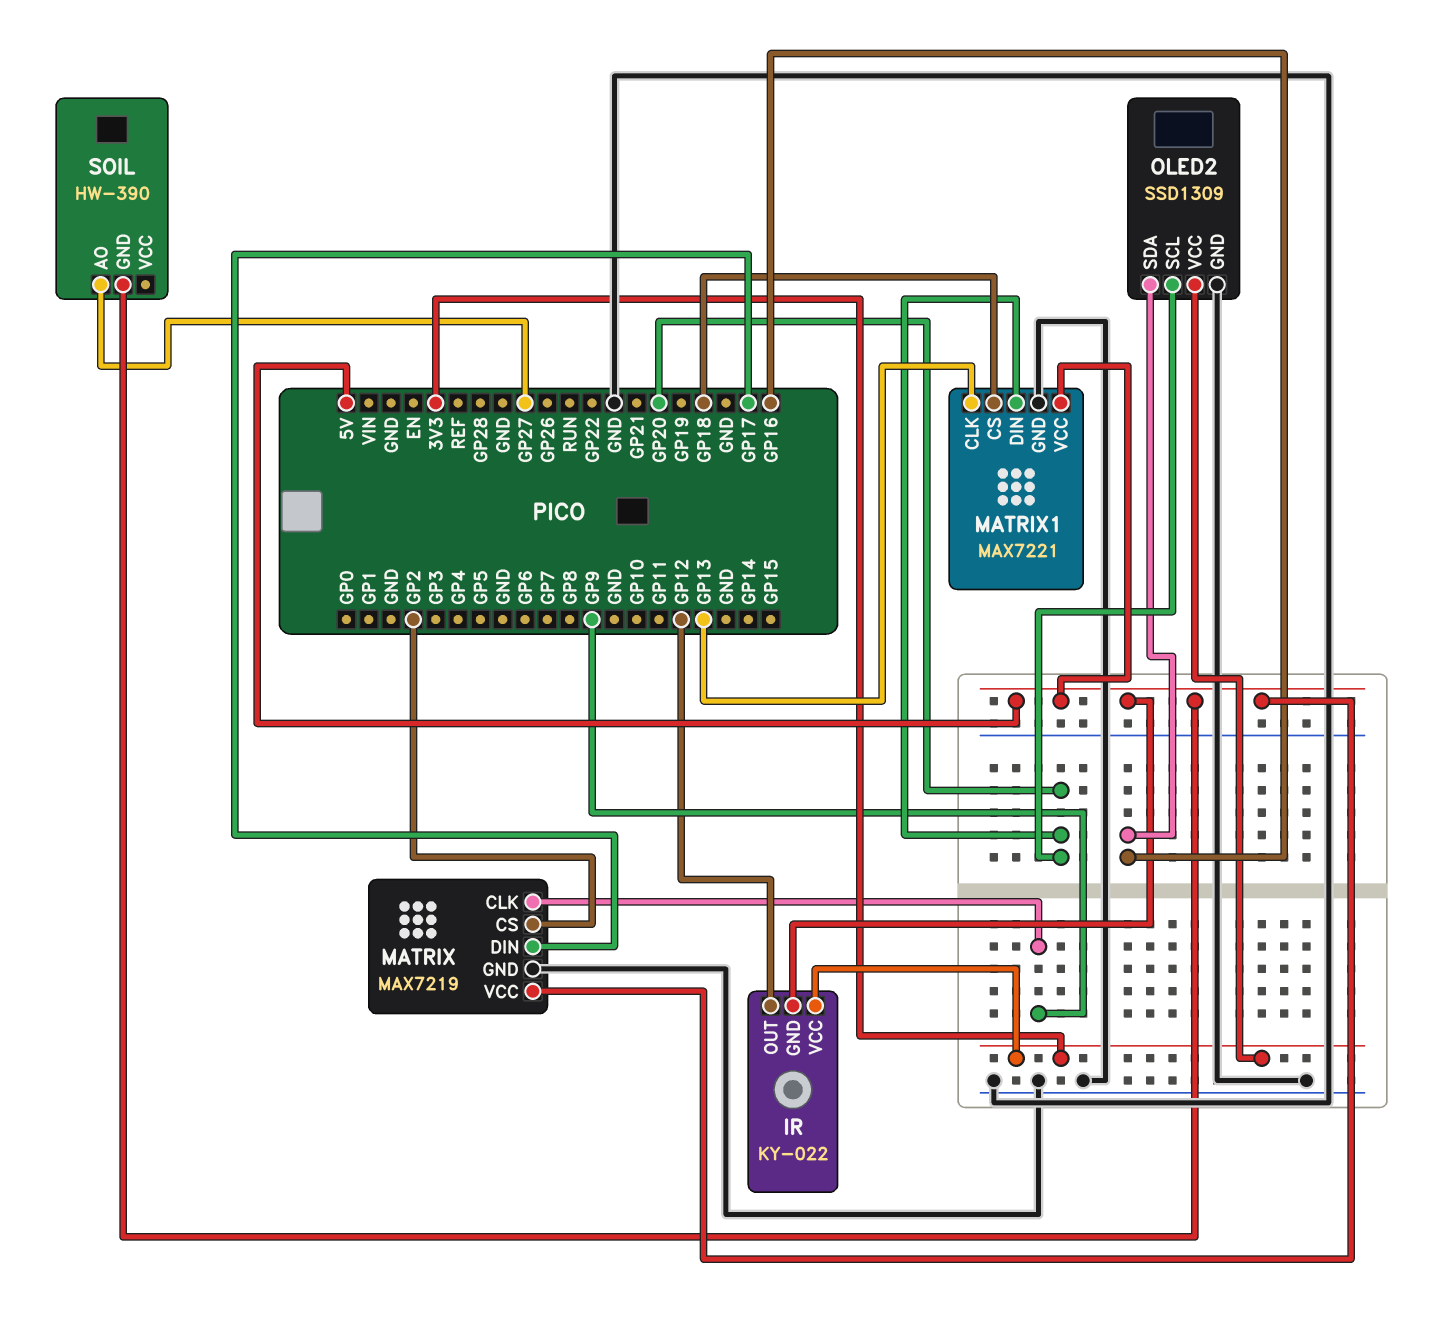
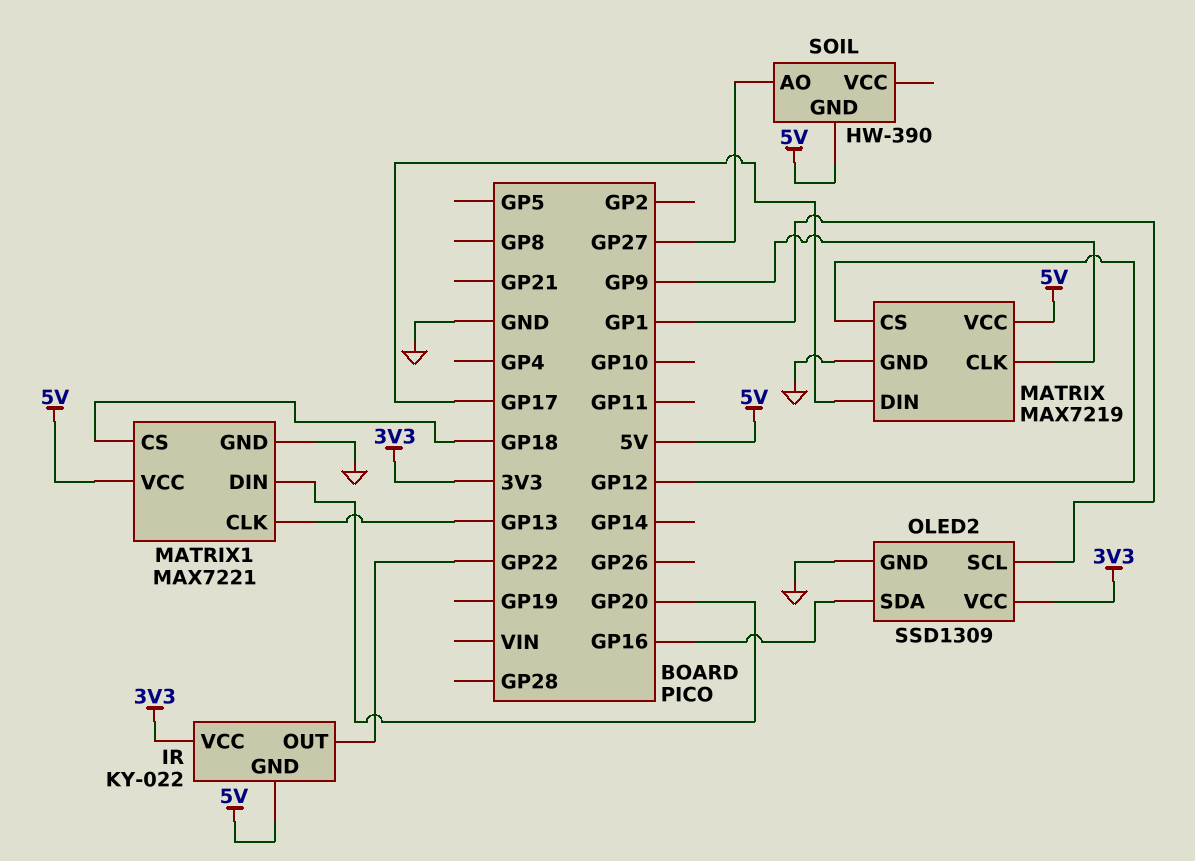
IR pin OUT: GP12 -> GP22
MATRIX pin CS: GP2 -> GP12
OLED2 pin SCL: GP20 -> GP1

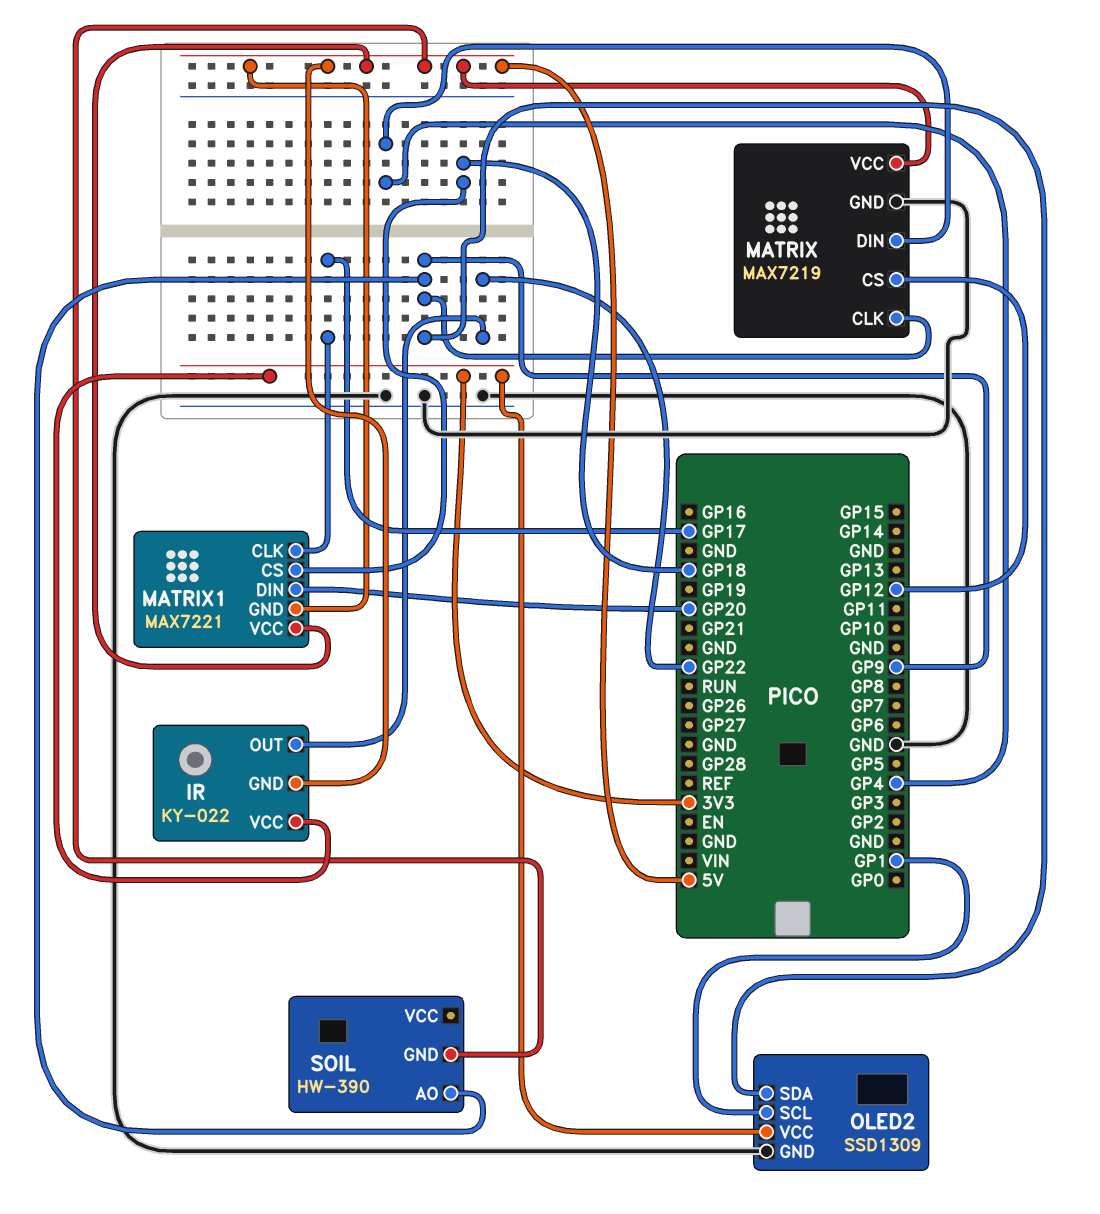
MATRIX pin DIN: GP17 -> GP4
MATRIX1 pin CLK: GP13 -> GP17
MATRIX1 pin GND: GND -> 5V
OLED2 pin SDA: GP16 -> GP9
SOIL pin AO: GP27 -> GP9

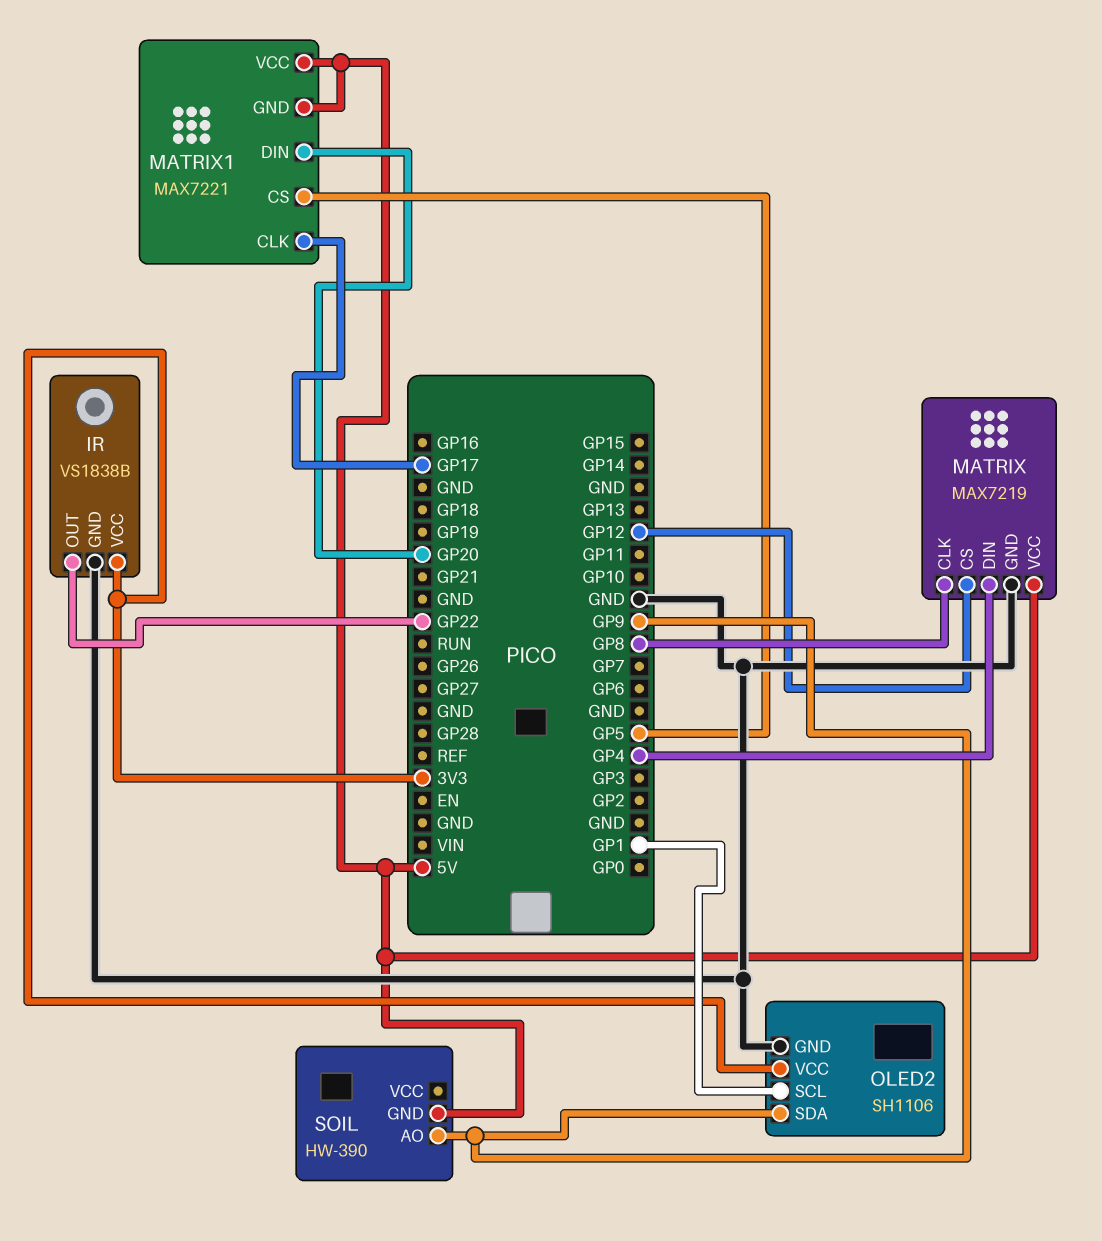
IR: KY-022 -> VS1838B
IR pin GND: 5V -> GND
MATRIX pin CLK: GP9 -> GP8
MATRIX1 pin CS: GP18 -> GP5
OLED2: SSD1309 -> SH1106

